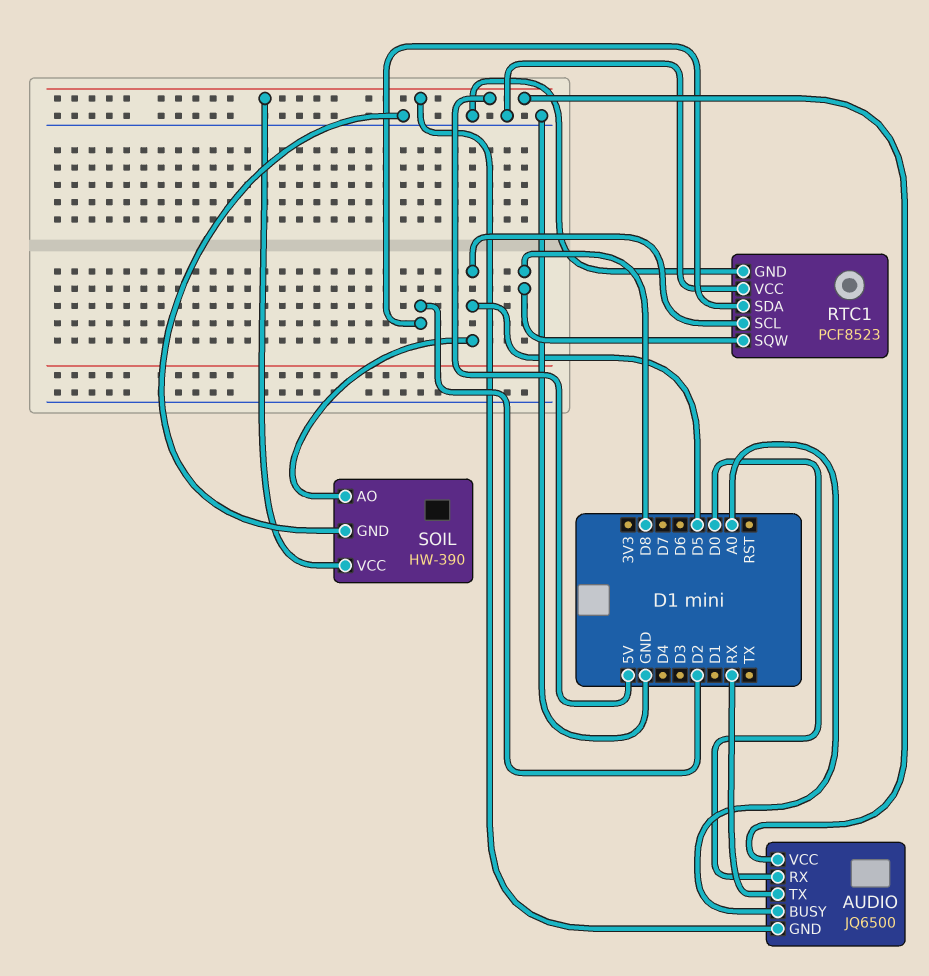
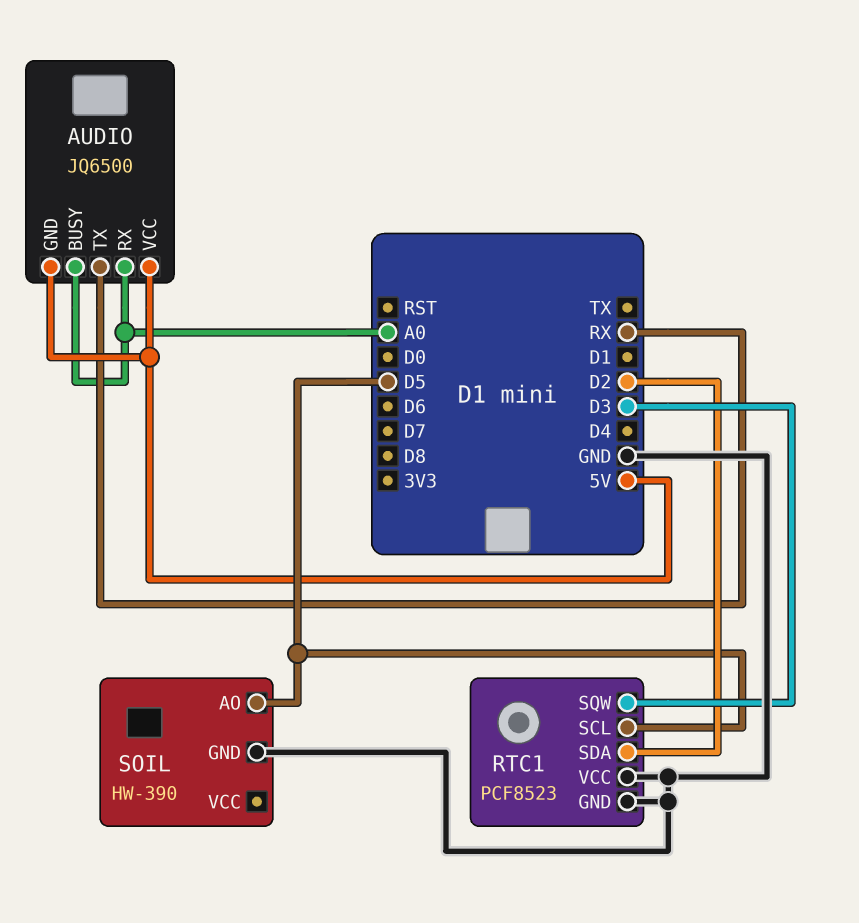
AUDIO pin RX: D0 -> A0
RTC1 pin SQW: D8 -> D3
SOIL pin VCC: 5V -> none

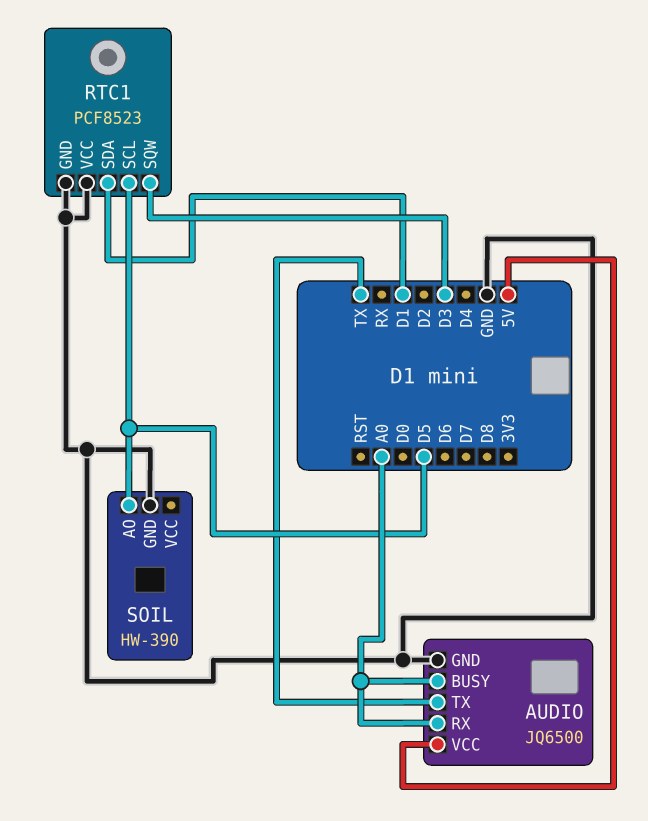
AUDIO pin GND: 5V -> GND
AUDIO pin TX: RX -> TX
RTC1 pin SDA: D2 -> D1

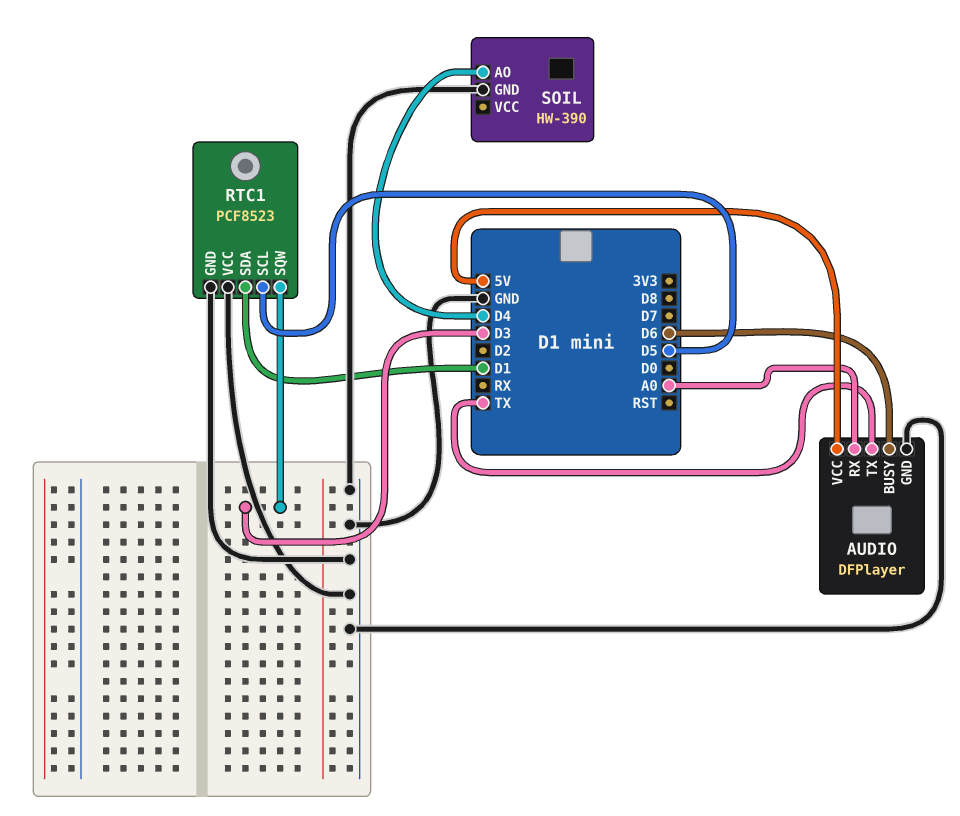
AUDIO: JQ6500 -> DFPlayer
AUDIO pin BUSY: A0 -> D6
SOIL pin AO: D5 -> D4

